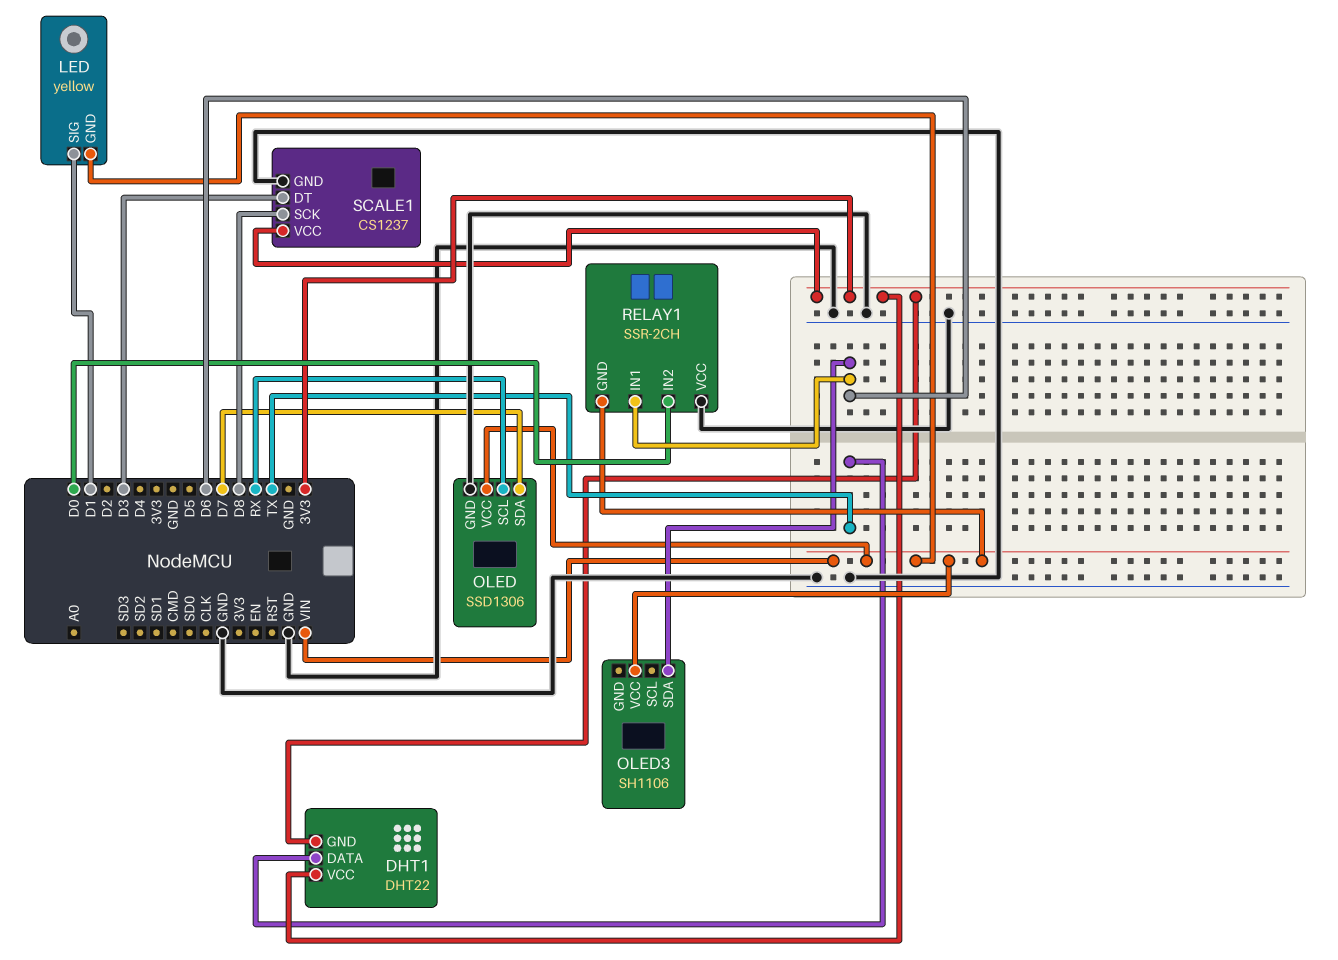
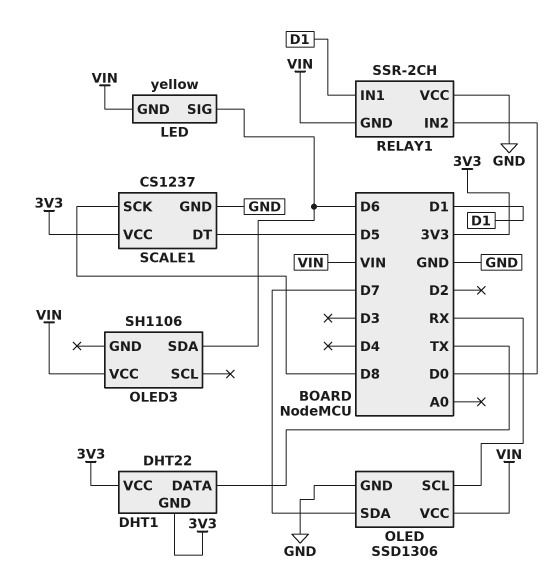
LED pin SIG: D1 -> D6
RELAY1 pin IN1: D6 -> D1
SCALE1 pin DT: D3 -> D5

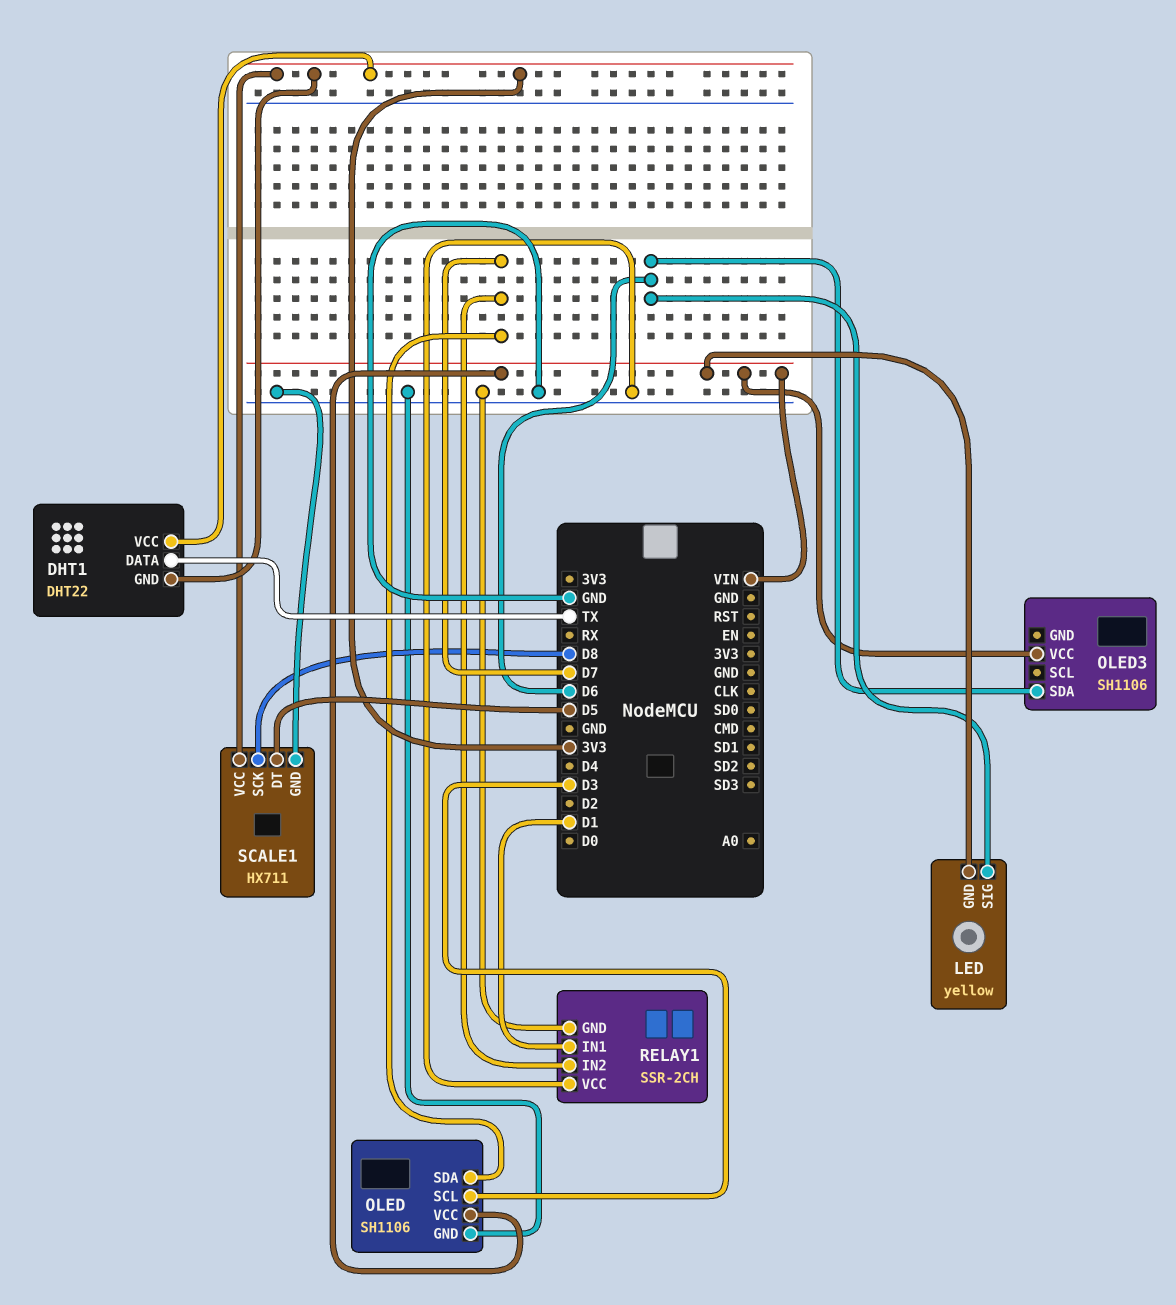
OLED: SSD1306 -> SH1106
OLED pin SCL: RX -> D3
RELAY1 pin GND: VIN -> GND
RELAY1 pin IN2: D0 -> D7
SCALE1: CS1237 -> HX711

